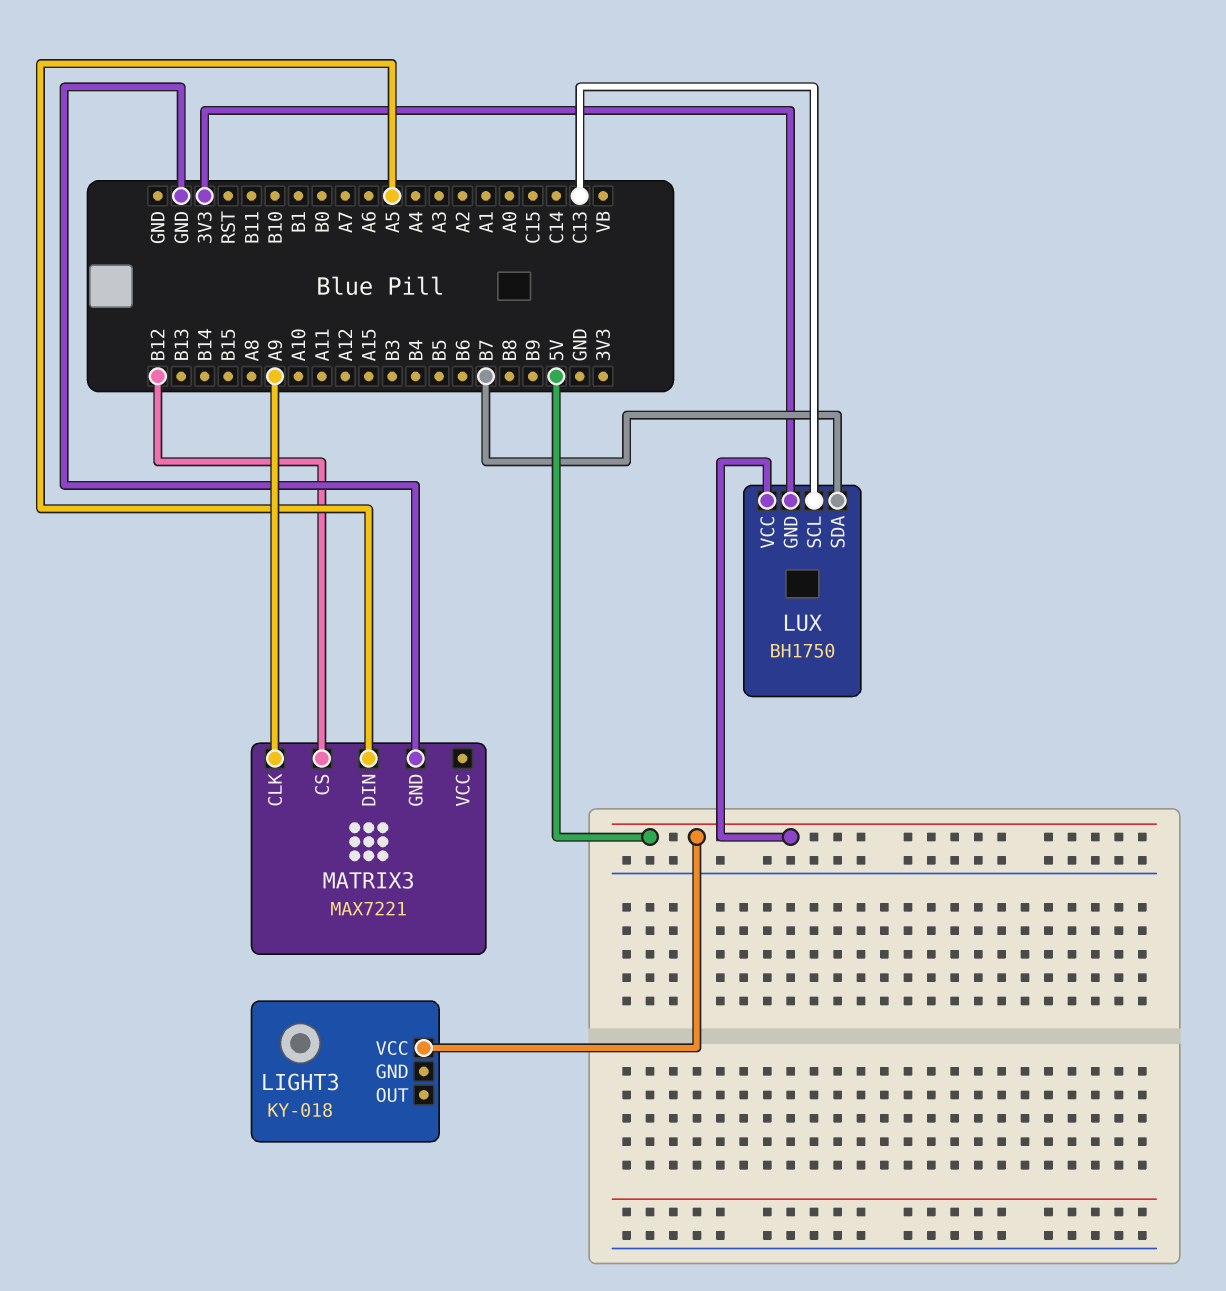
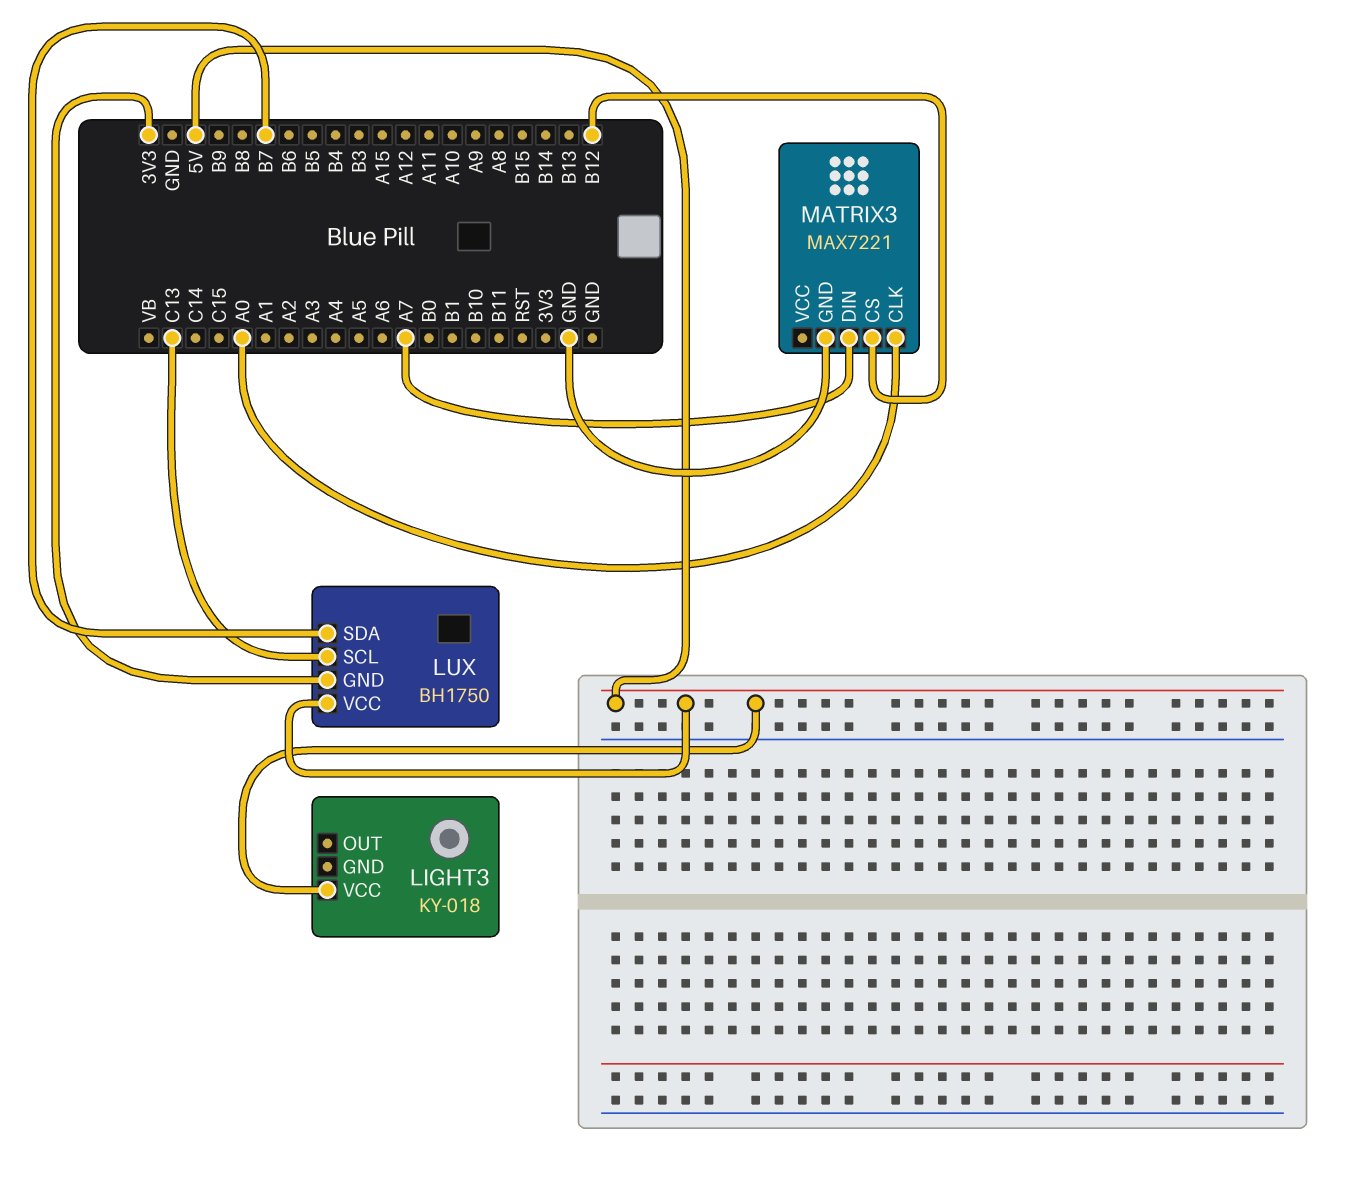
MATRIX3 pin CLK: A9 -> A0
MATRIX3 pin DIN: A5 -> A7

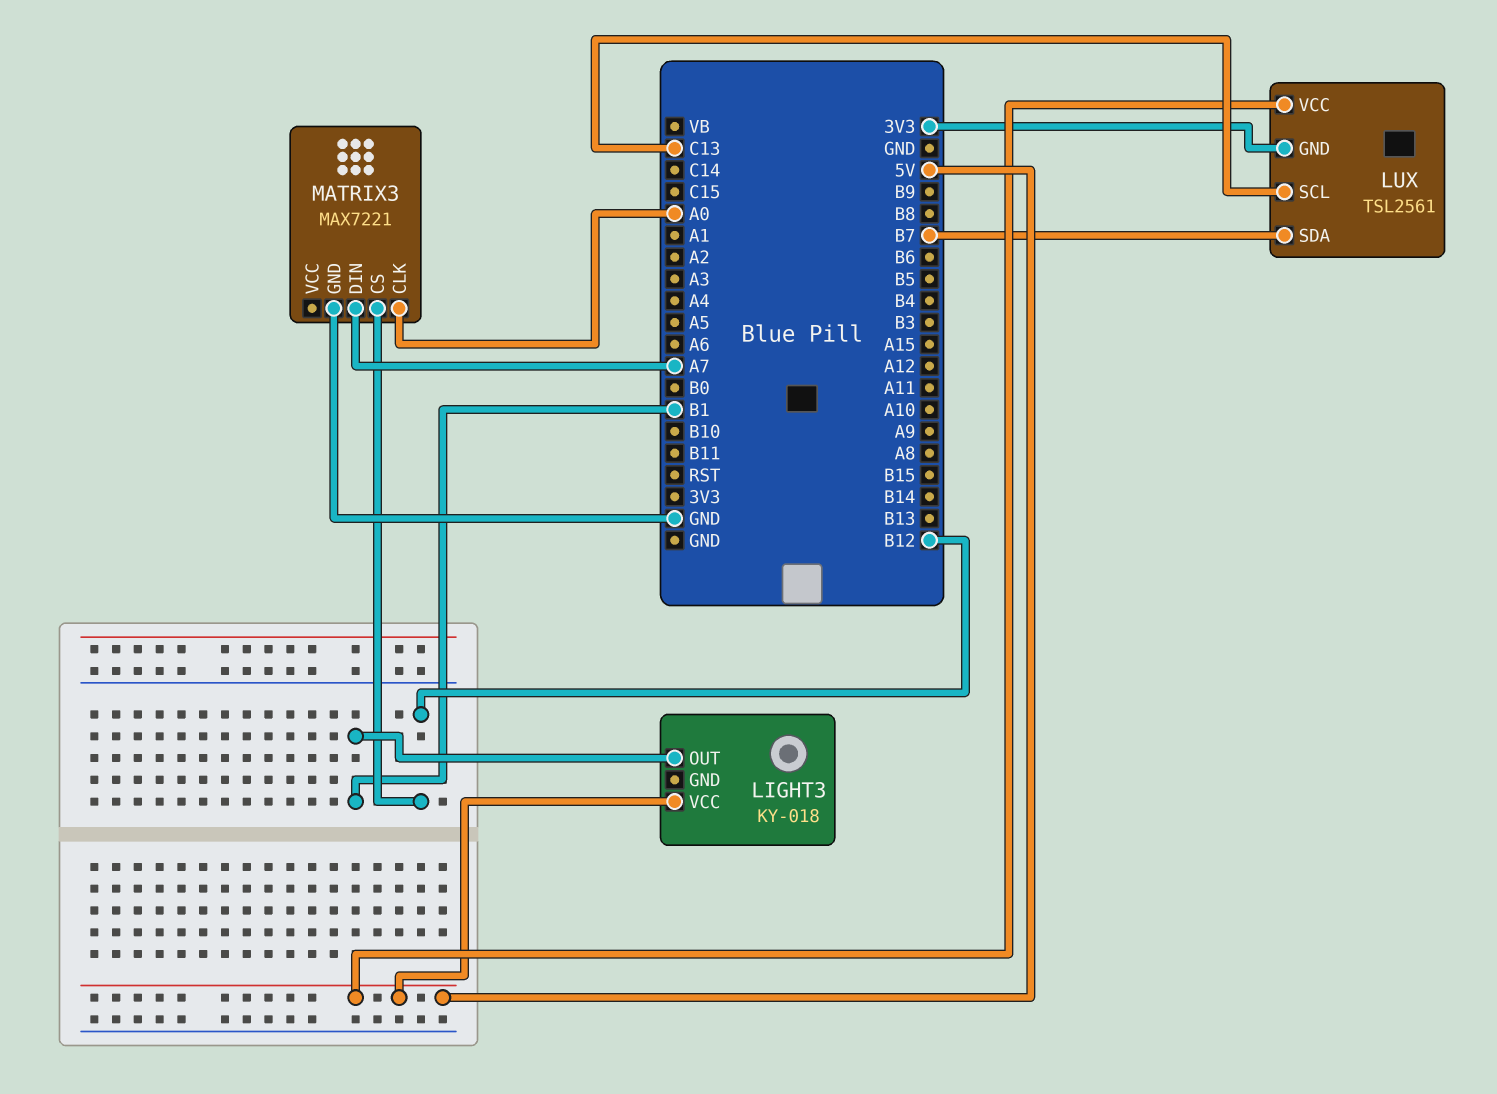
LIGHT3 pin OUT: none -> B1
LUX: BH1750 -> TSL2561

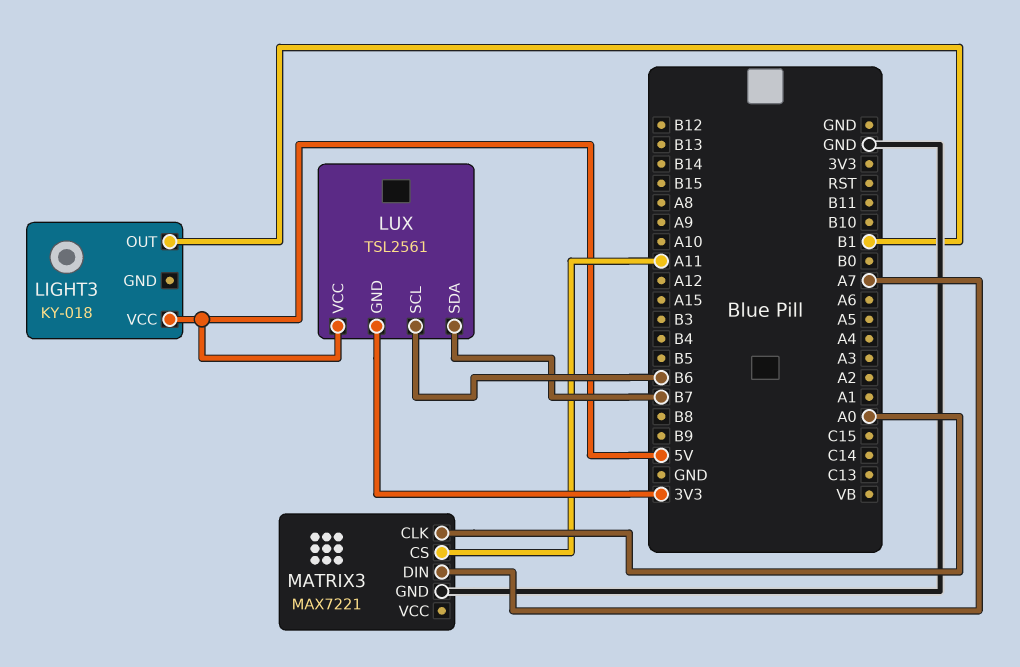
LUX pin SCL: C13 -> B6
MATRIX3 pin CS: B12 -> A11

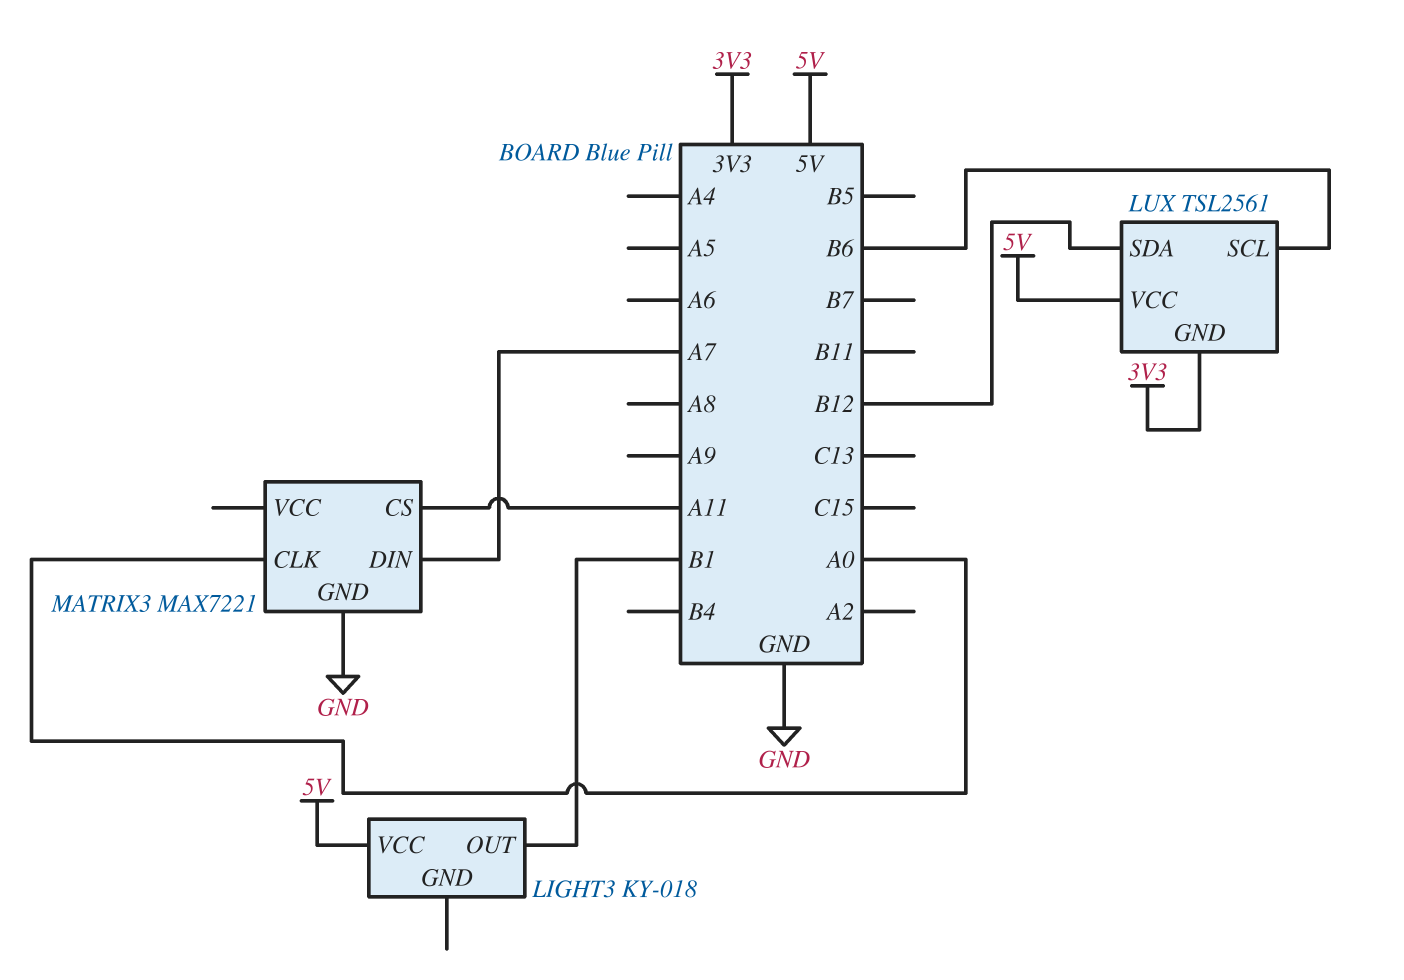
LUX pin SDA: B7 -> B12

